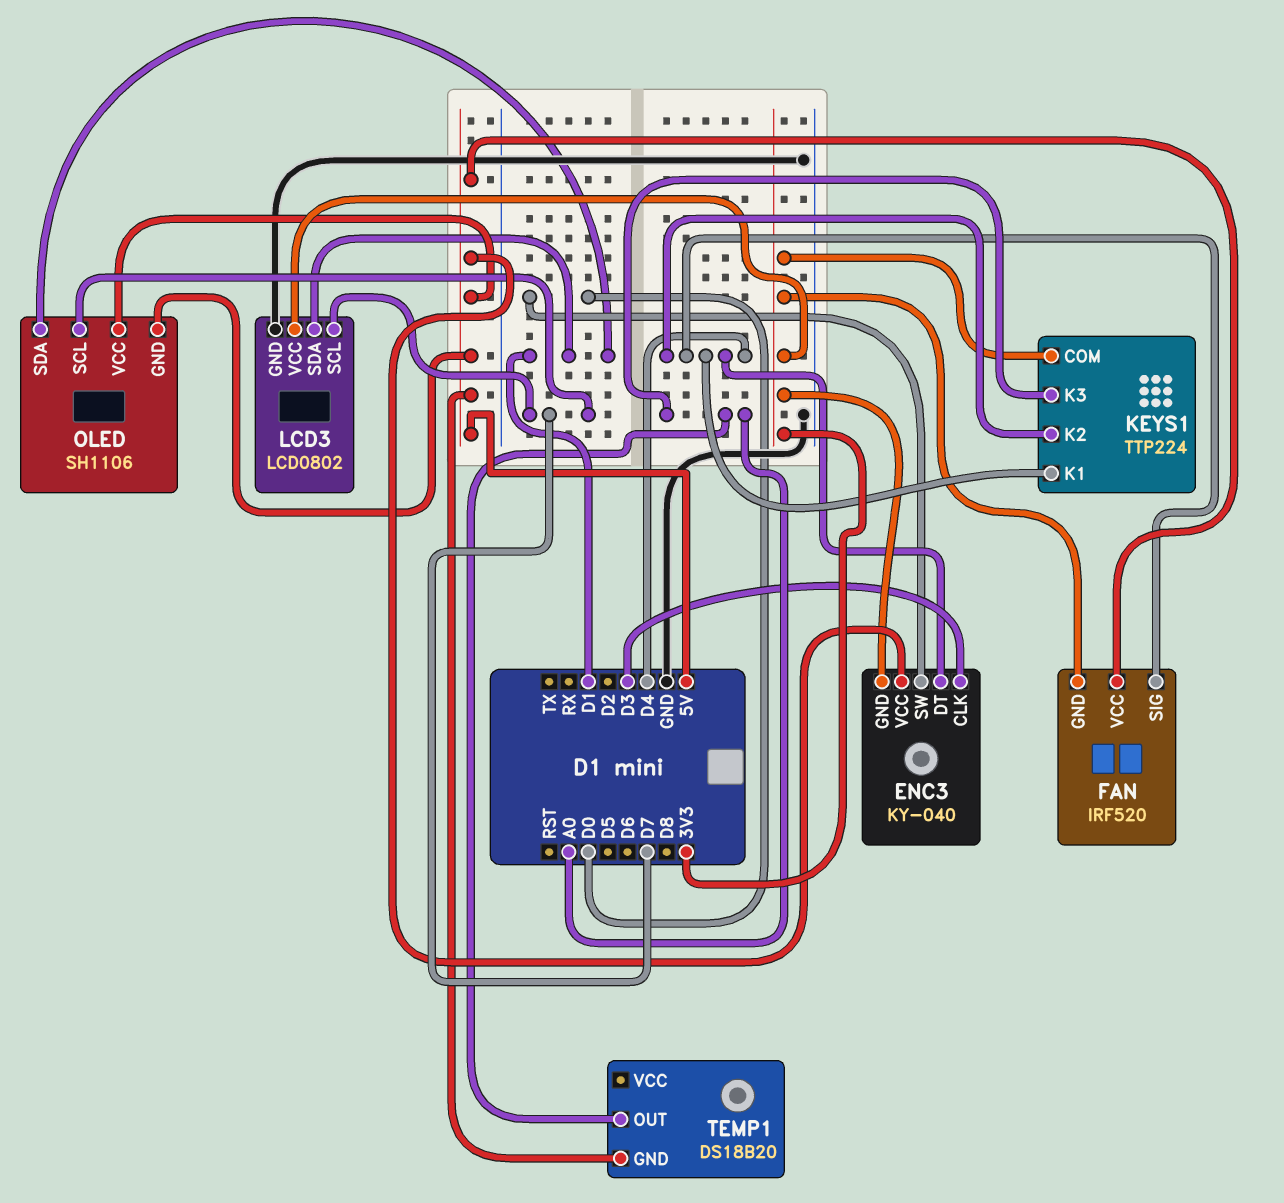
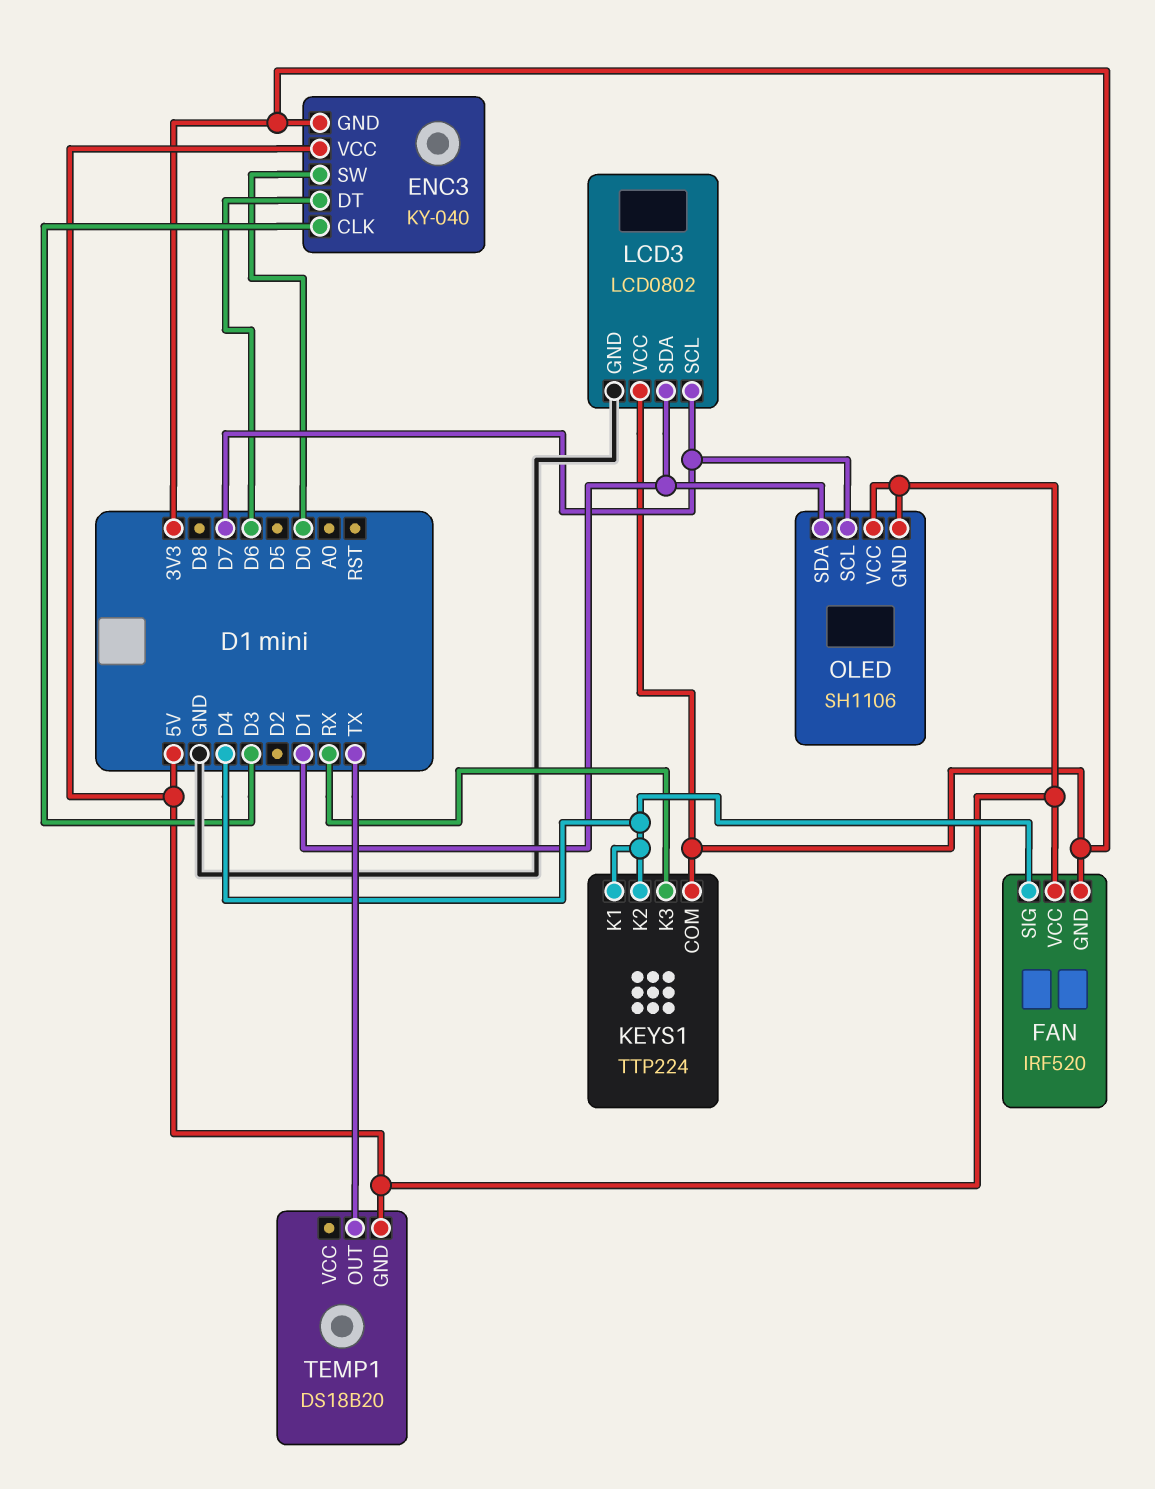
ENC3 pin DT: D4 -> D6
KEYS1 pin K3: A0 -> RX
TEMP1 pin OUT: A0 -> TX

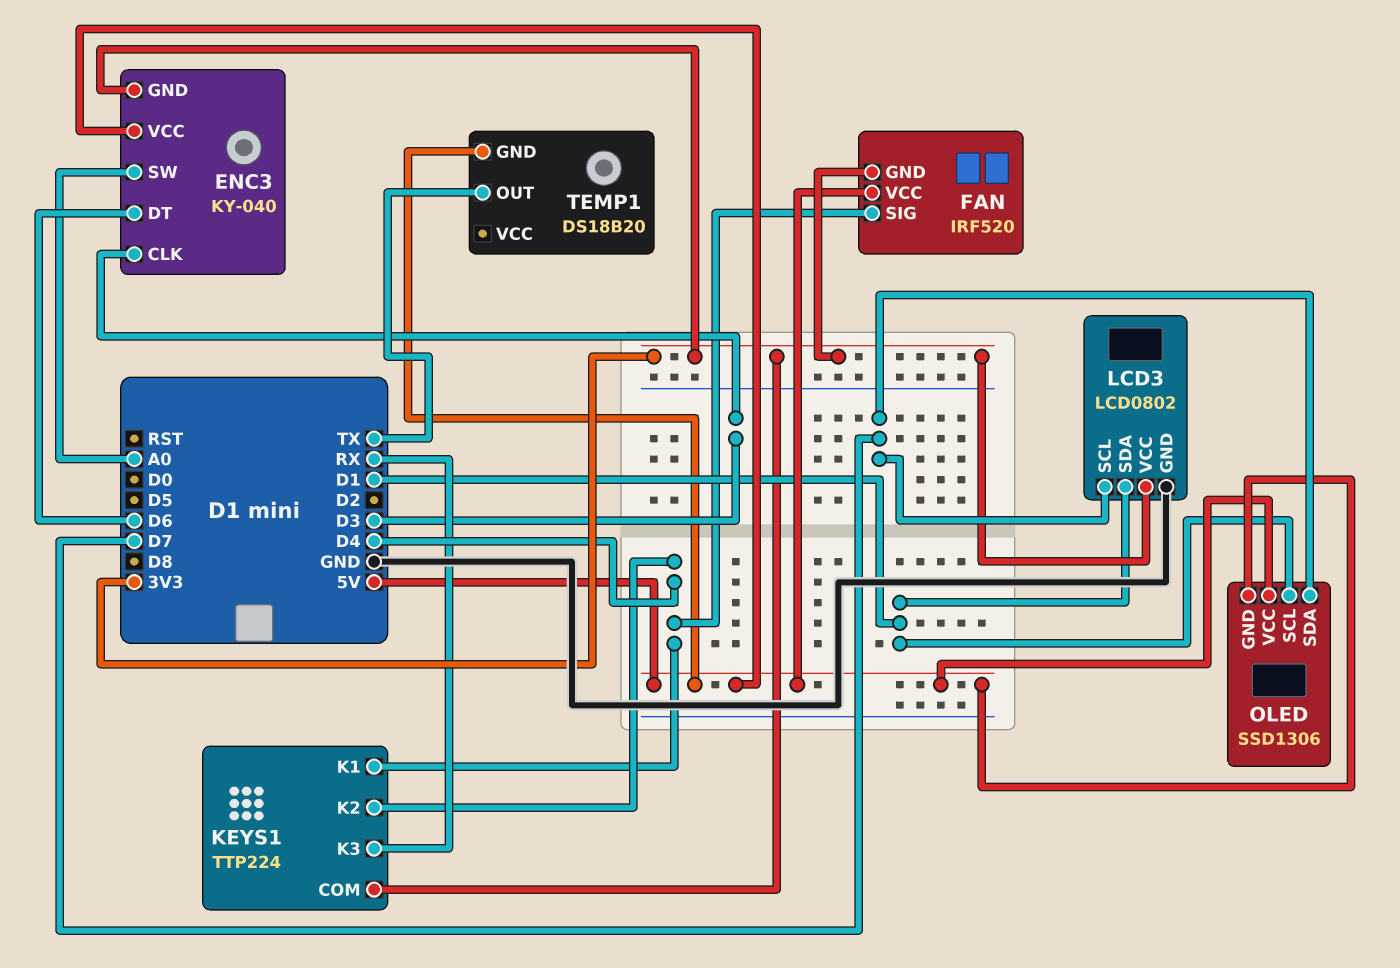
ENC3 pin SW: D0 -> A0
OLED: SH1106 -> SSD1306
OLED pin SCL: D7 -> D1
OLED pin SDA: D1 -> D7

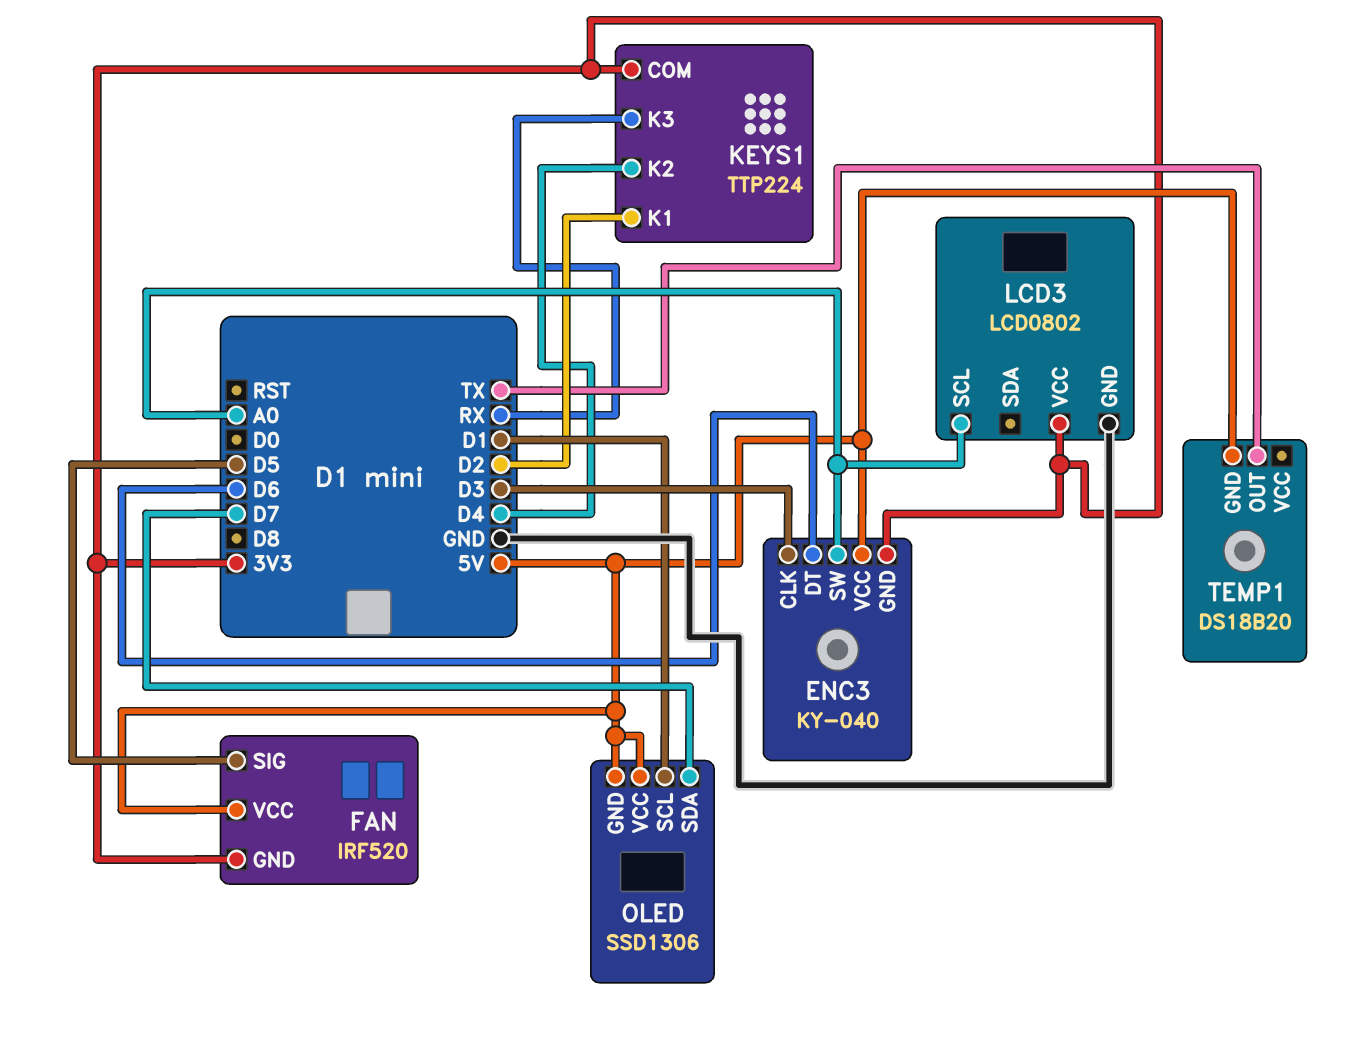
FAN pin SIG: D4 -> D5
KEYS1 pin K1: D4 -> D2
LCD3 pin SCL: D7 -> A0
LCD3 pin SDA: D1 -> none

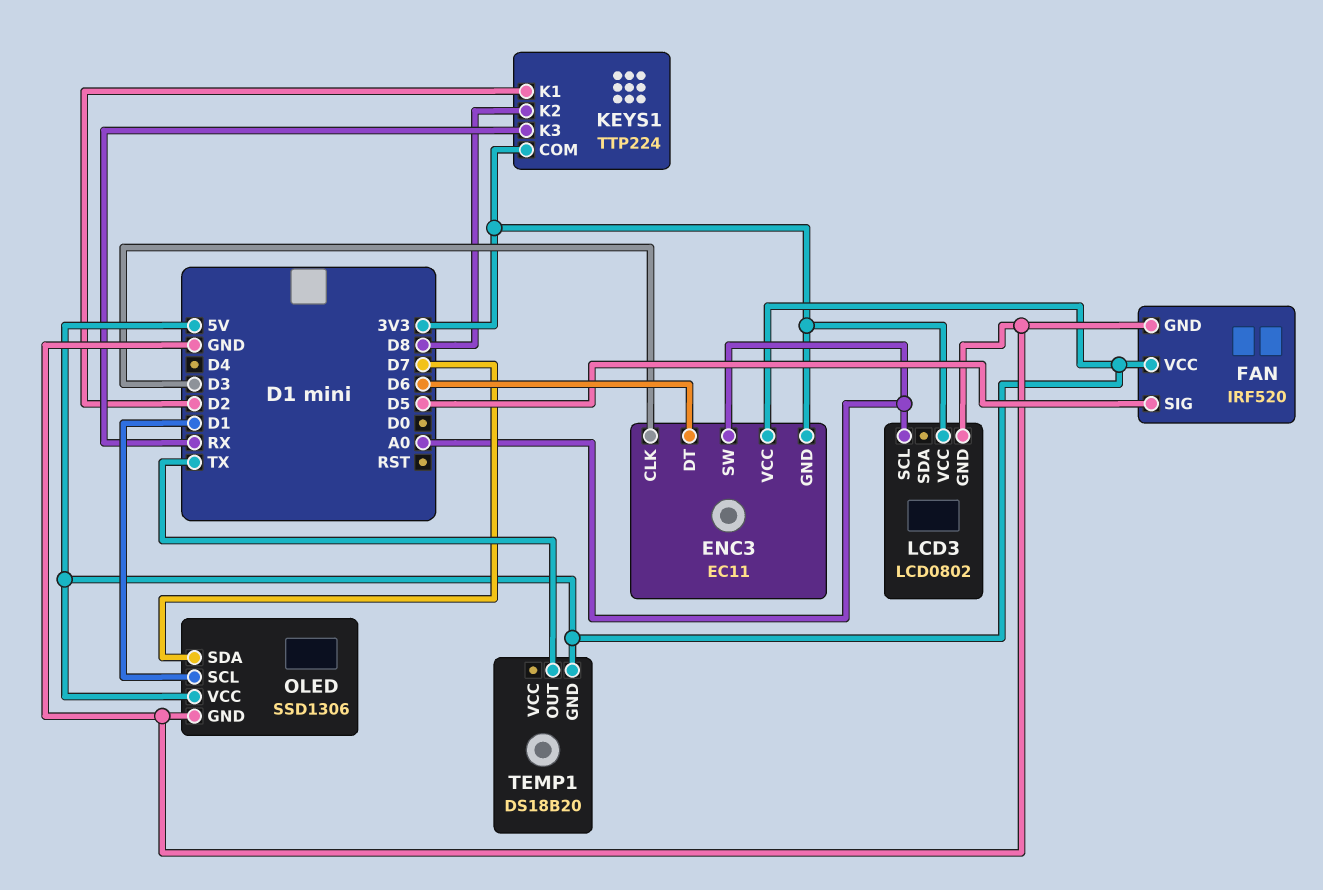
ENC3: KY-040 -> EC11
FAN pin GND: 3V3 -> GND
KEYS1 pin K2: D4 -> D8
OLED pin GND: 5V -> GND

